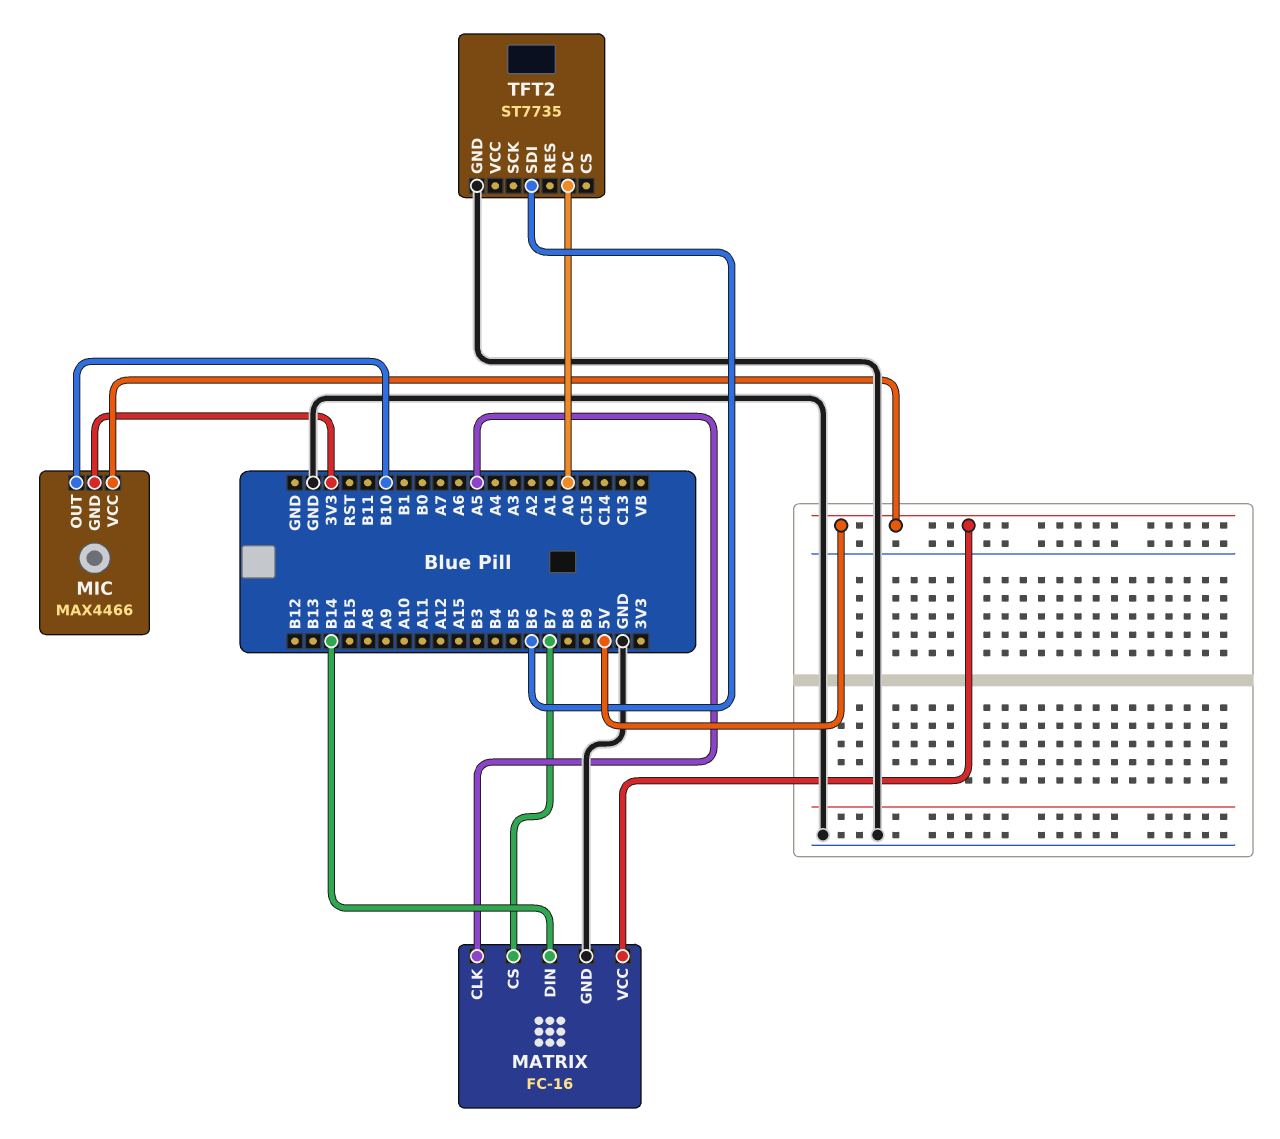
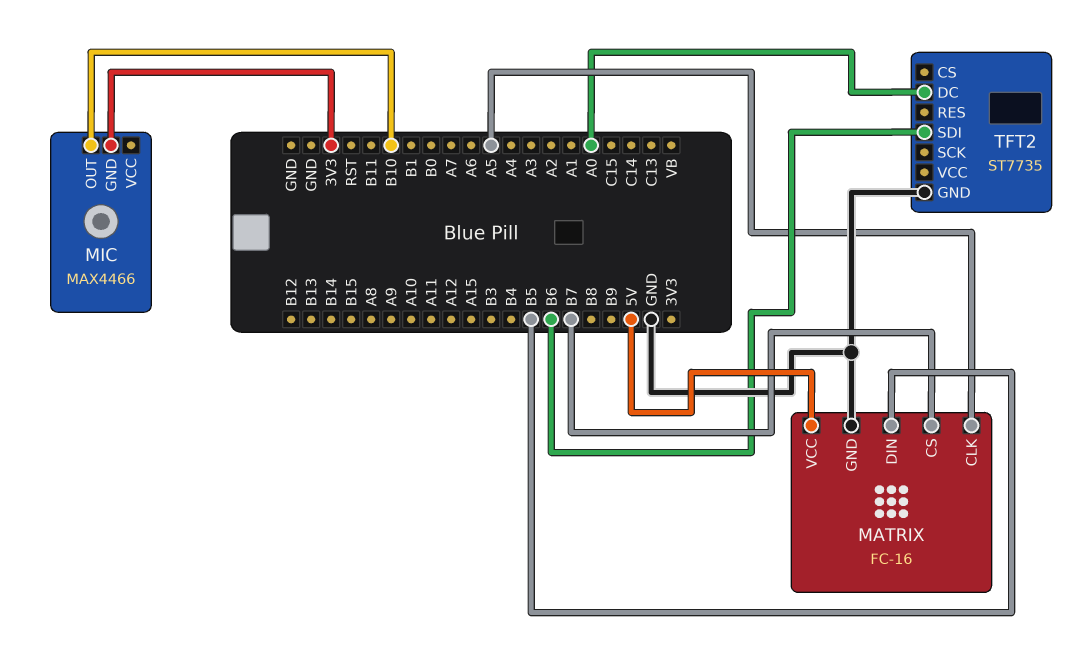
MATRIX pin DIN: B14 -> B5
MIC pin VCC: 5V -> none

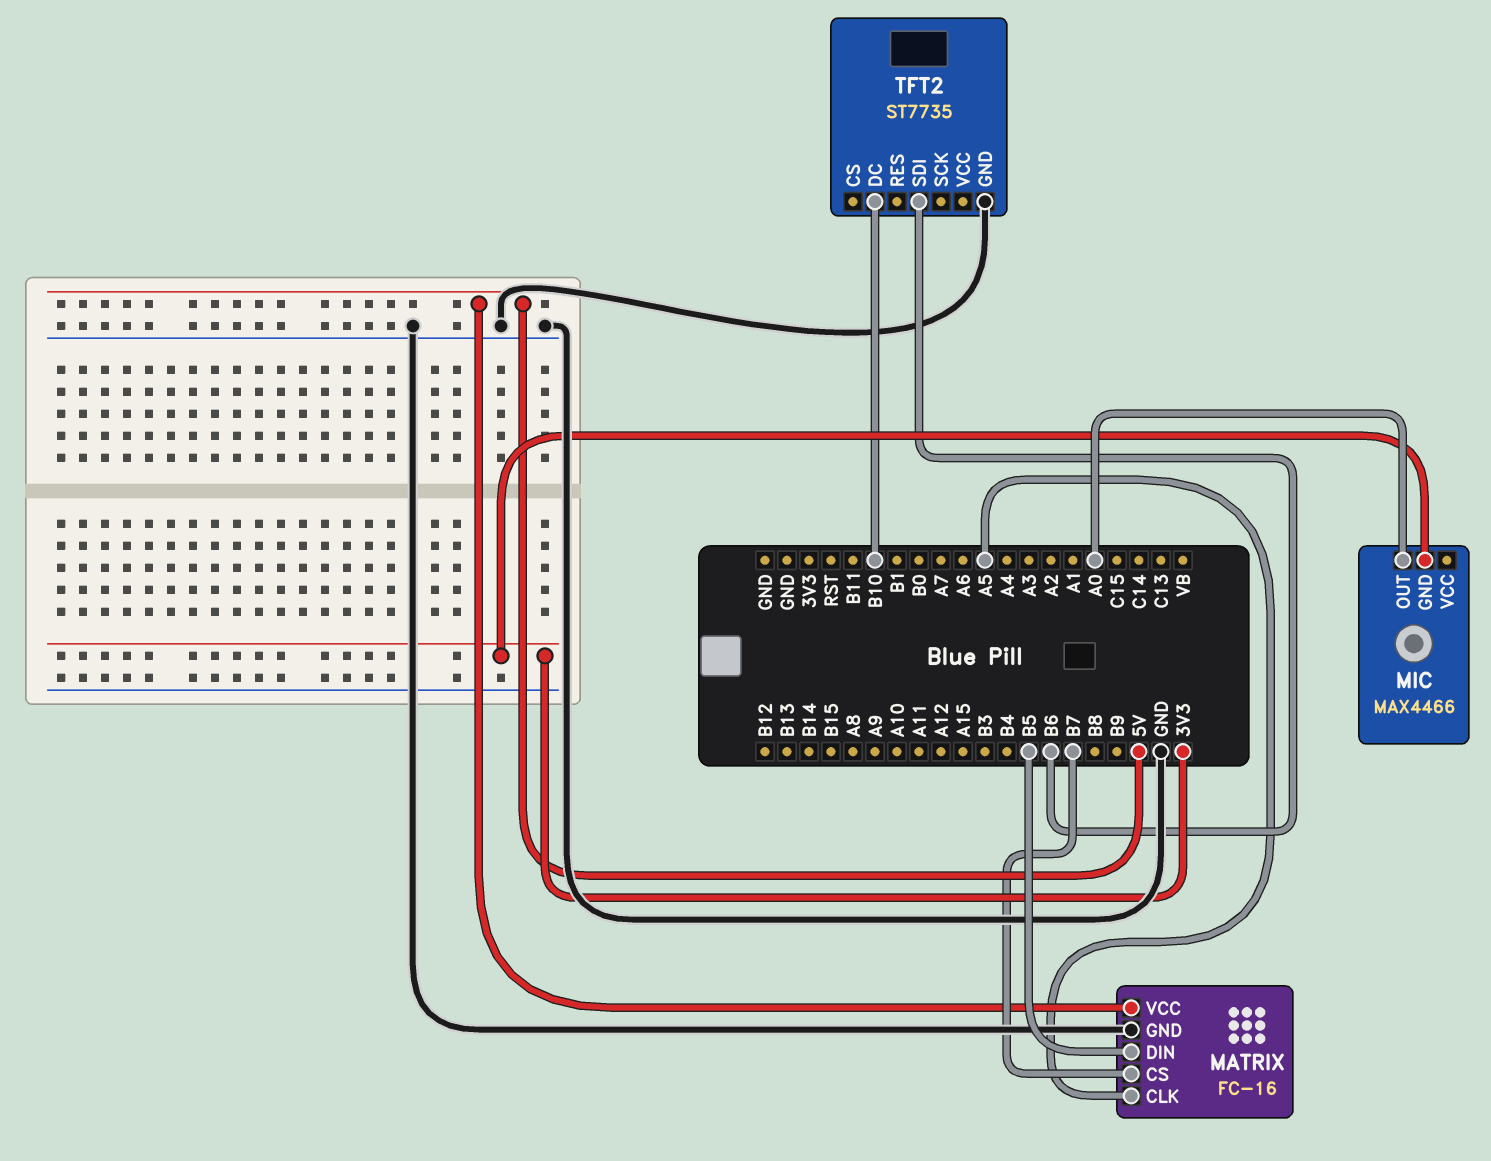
MIC pin OUT: B10 -> A0
TFT2 pin DC: A0 -> B10

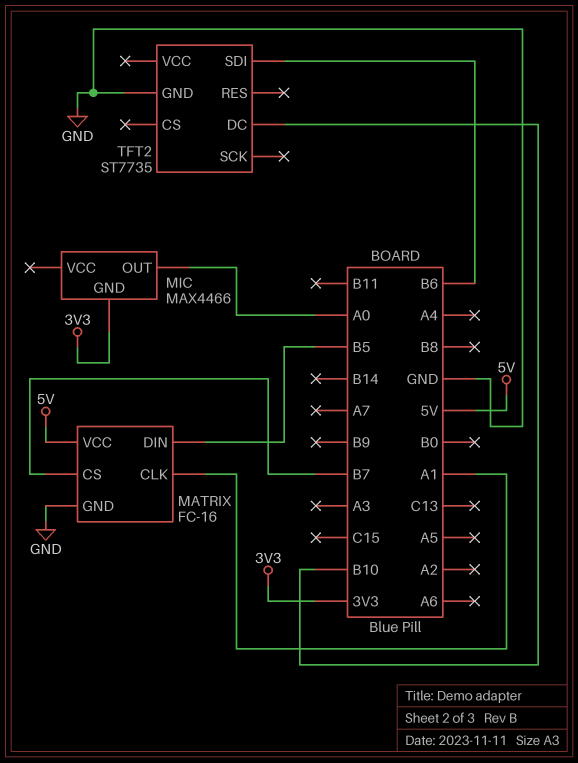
MATRIX pin CLK: A5 -> A1

